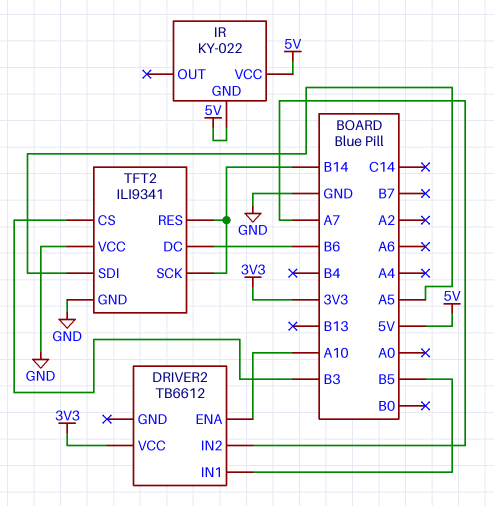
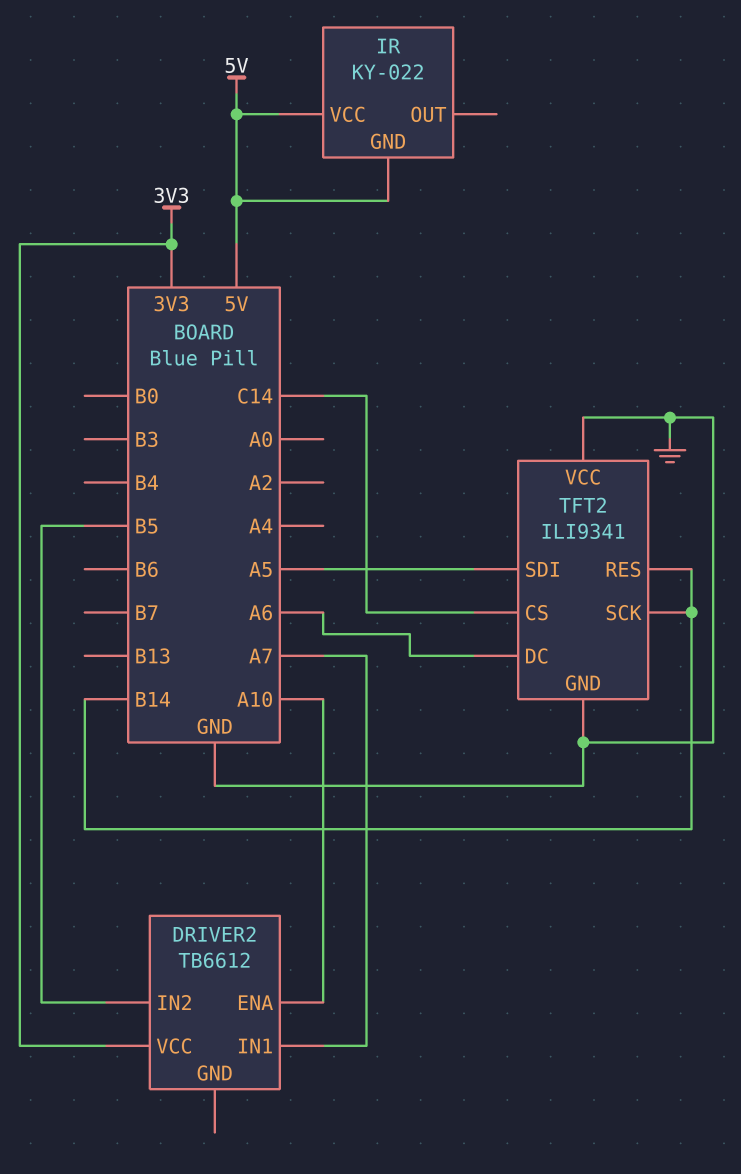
DRIVER2 pin IN1: B5 -> A7
DRIVER2 pin IN2: A7 -> B5
TFT2 pin CS: B3 -> C14
TFT2 pin DC: B6 -> A6

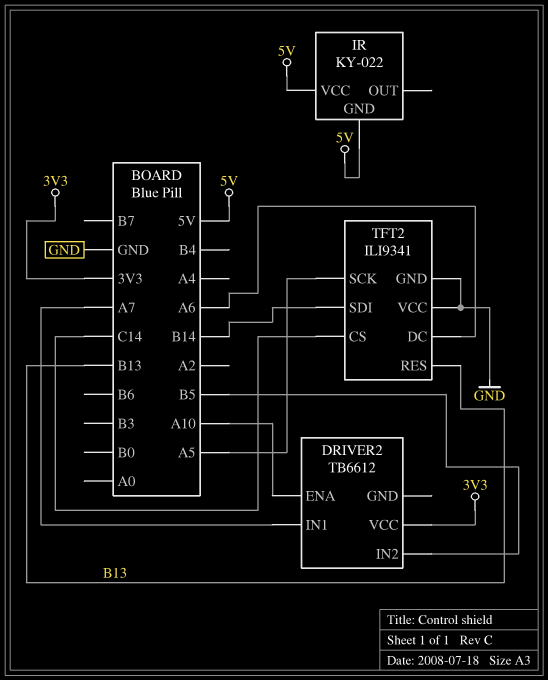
TFT2 pin RES: B14 -> B13
TFT2 pin SCK: B14 -> A5
TFT2 pin SDI: A5 -> B14

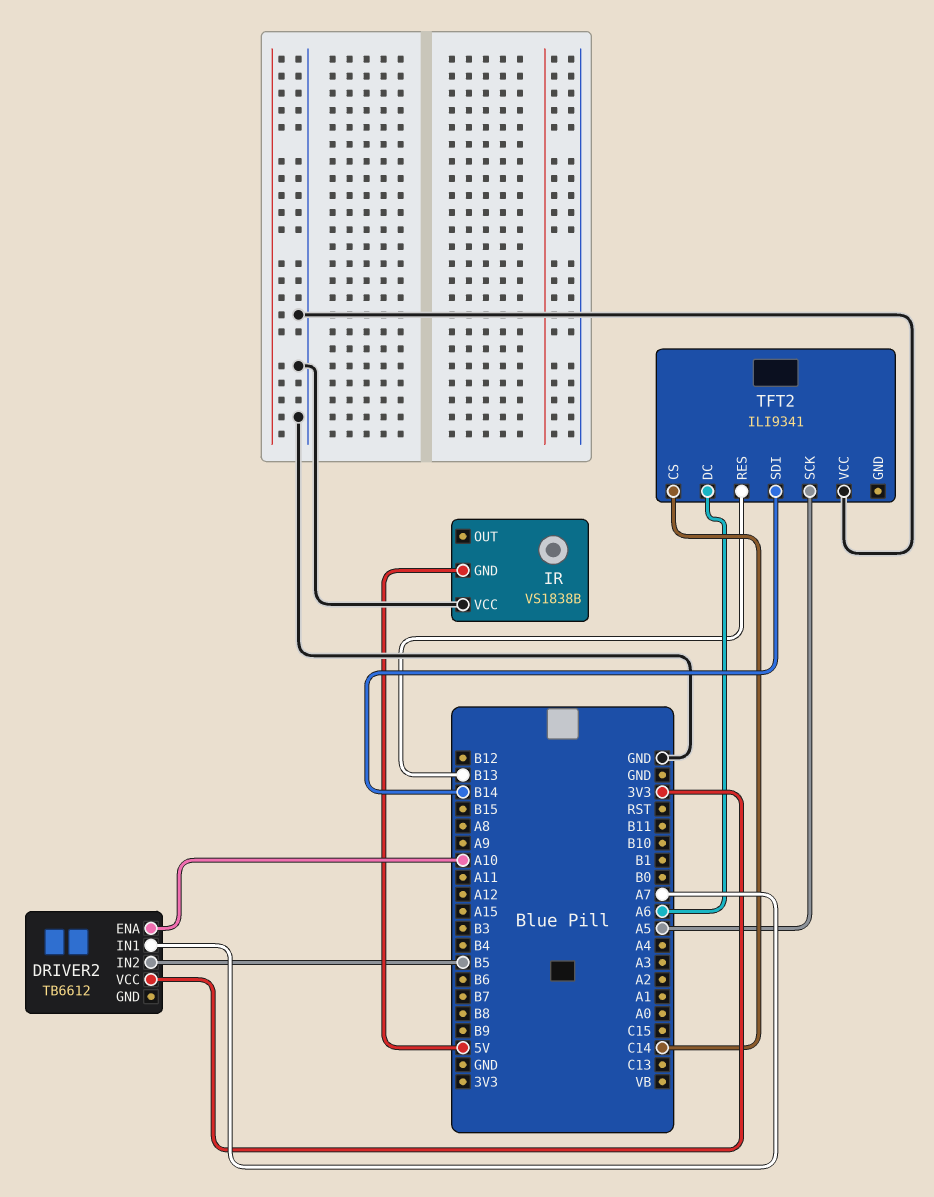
IR: KY-022 -> VS1838B
IR pin VCC: 5V -> GND
TFT2 pin GND: GND -> none

